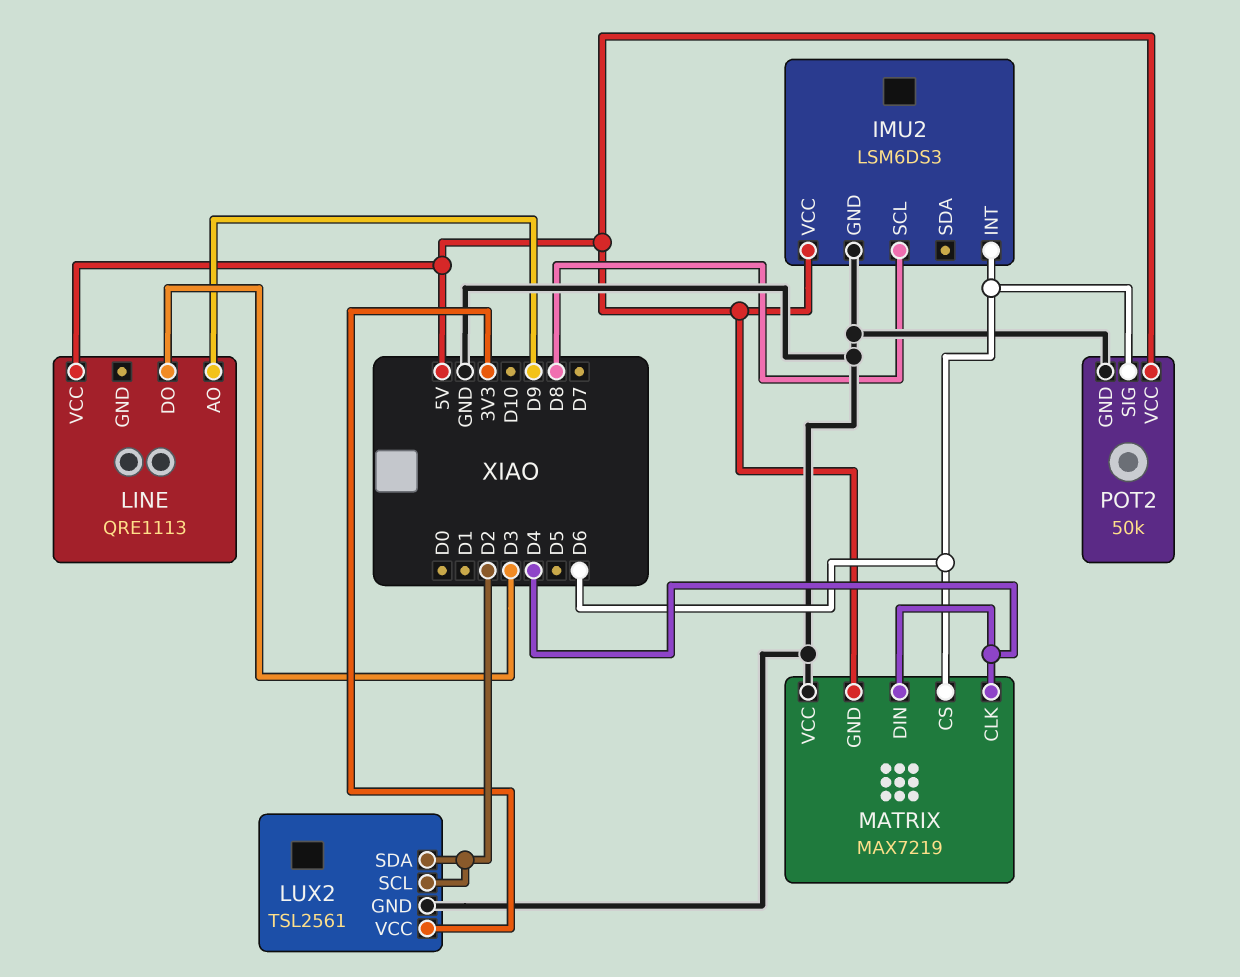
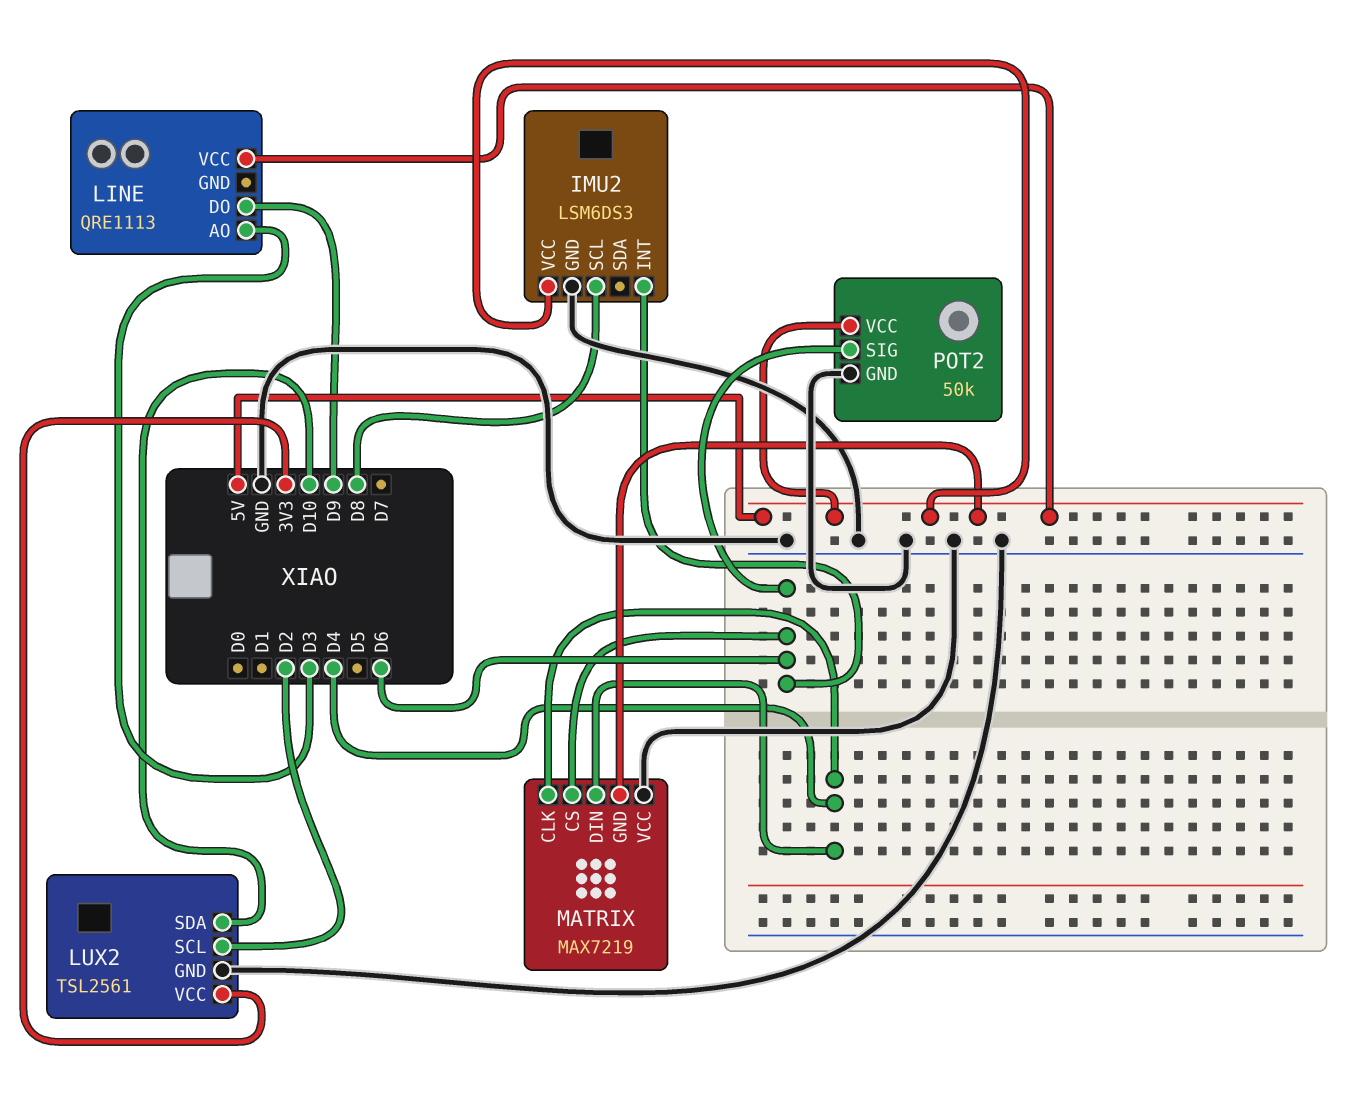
LINE pin AO: D9 -> D3
LINE pin DO: D3 -> D9
LUX2 pin SDA: D2 -> D10

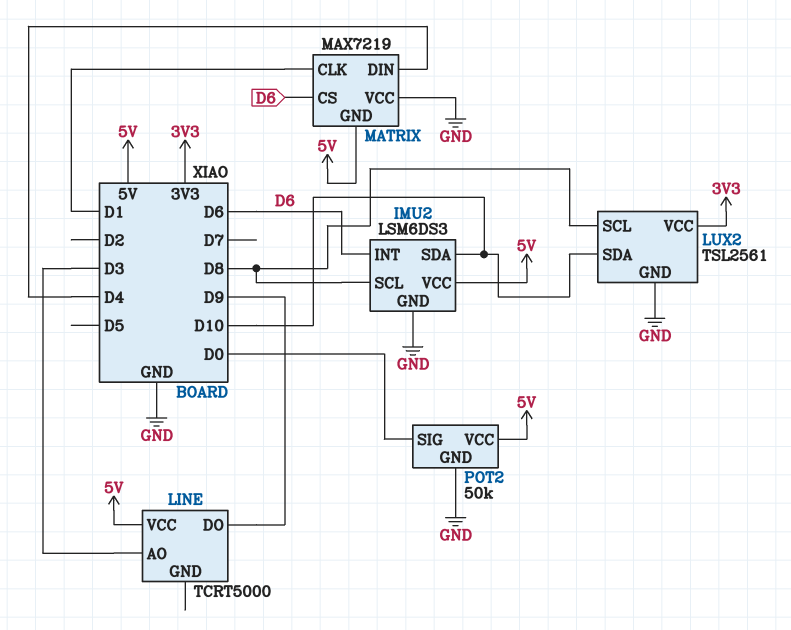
IMU2 pin SDA: none -> D10
LINE: QRE1113 -> TCRT5000
LUX2 pin SCL: D2 -> D8
MATRIX pin CLK: D4 -> D1
POT2 pin SIG: D6 -> D0

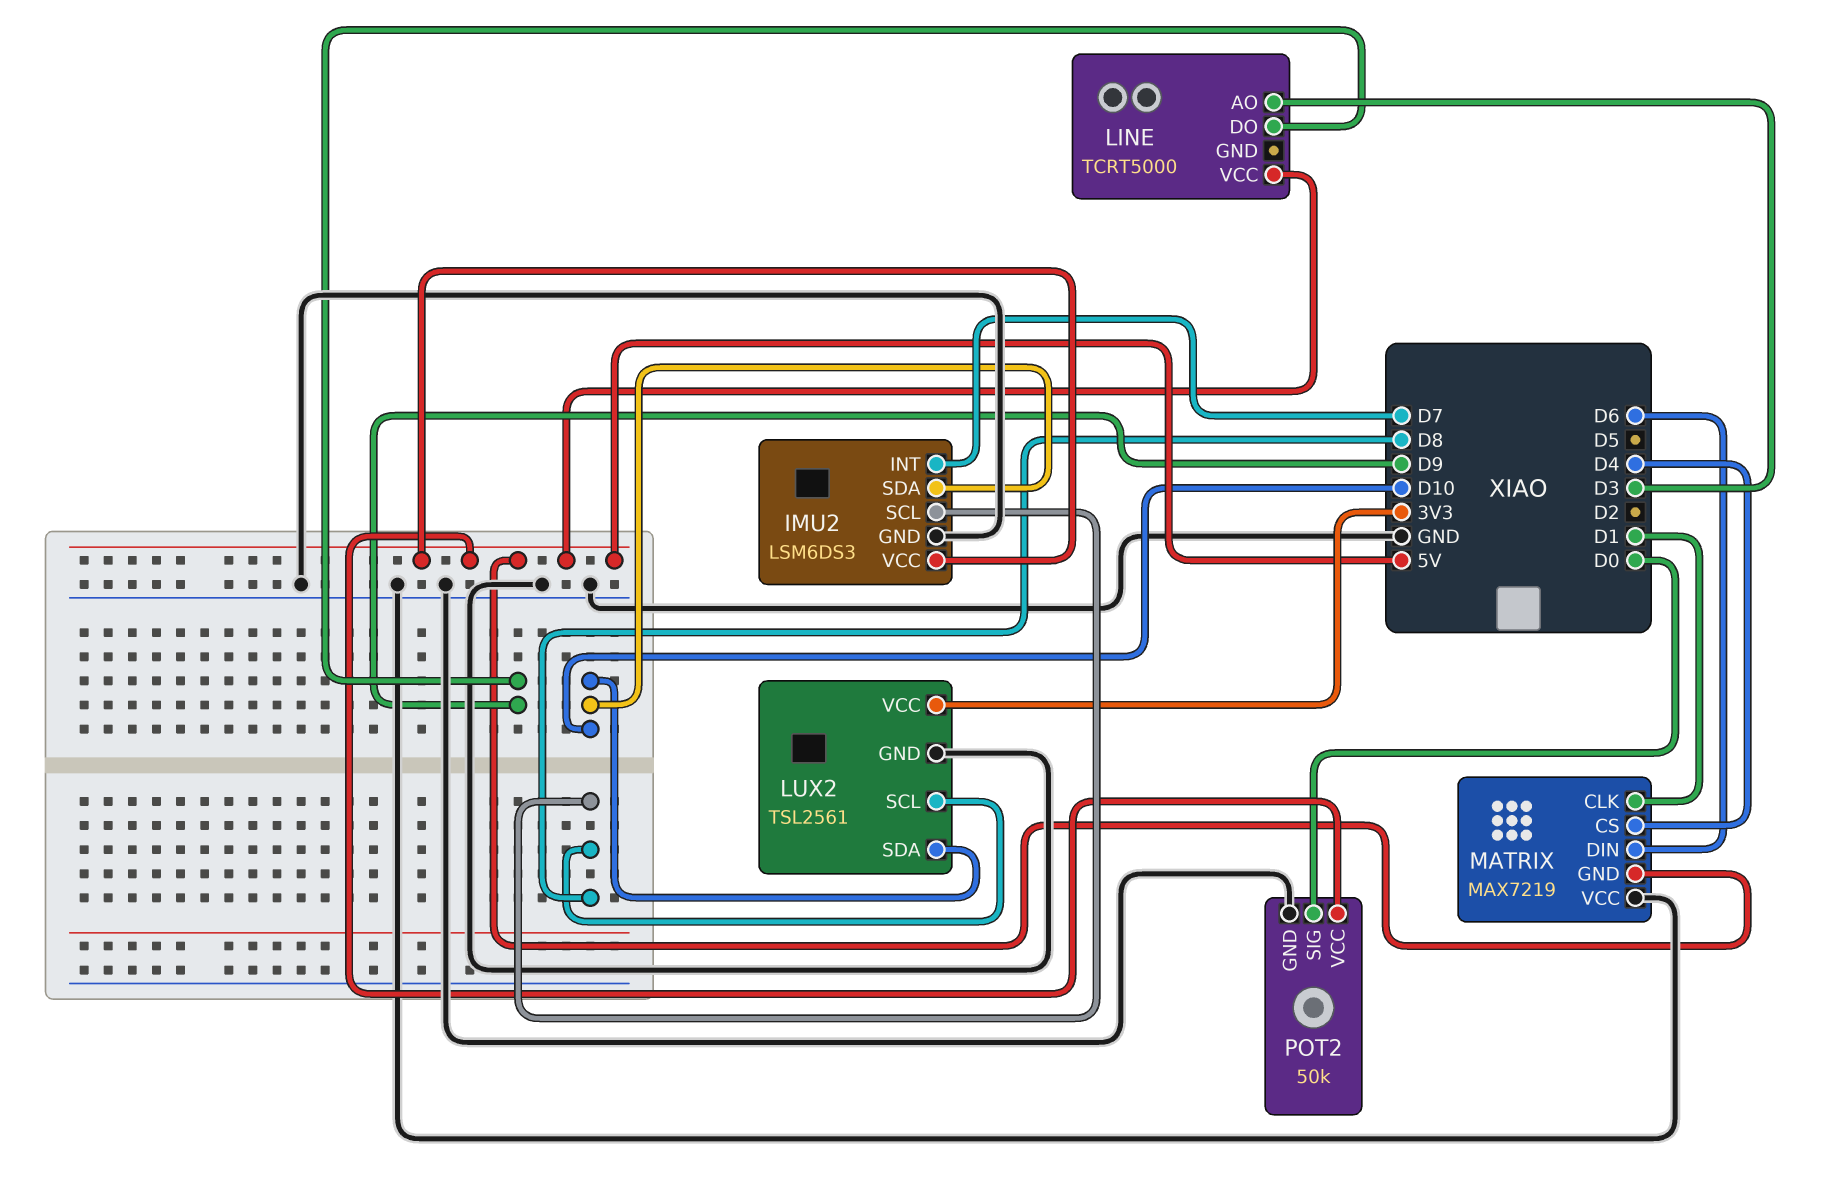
IMU2 pin INT: D6 -> D7
MATRIX pin CS: D6 -> D4
MATRIX pin DIN: D4 -> D6

